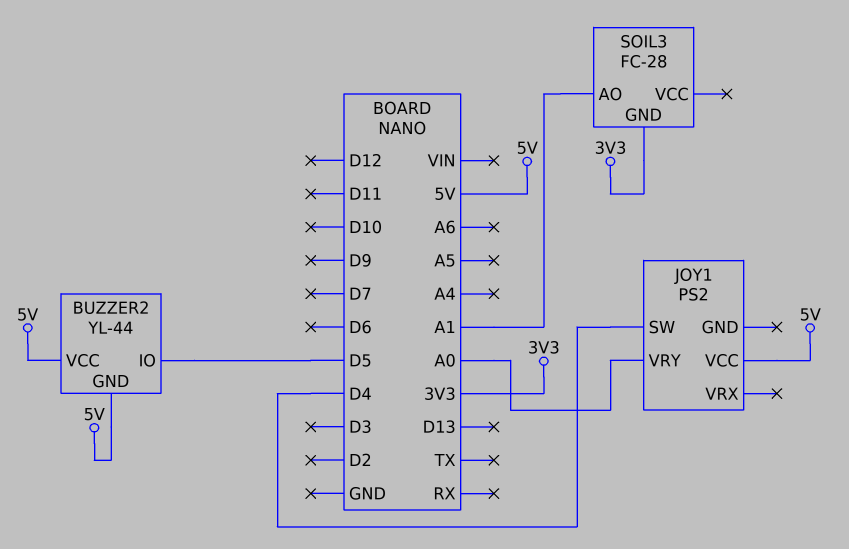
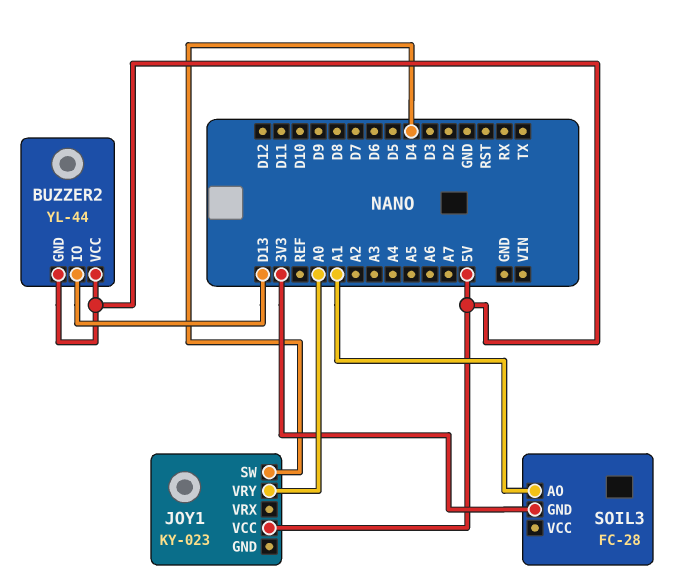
BUZZER2 pin IO: D5 -> D13
JOY1: PS2 -> KY-023

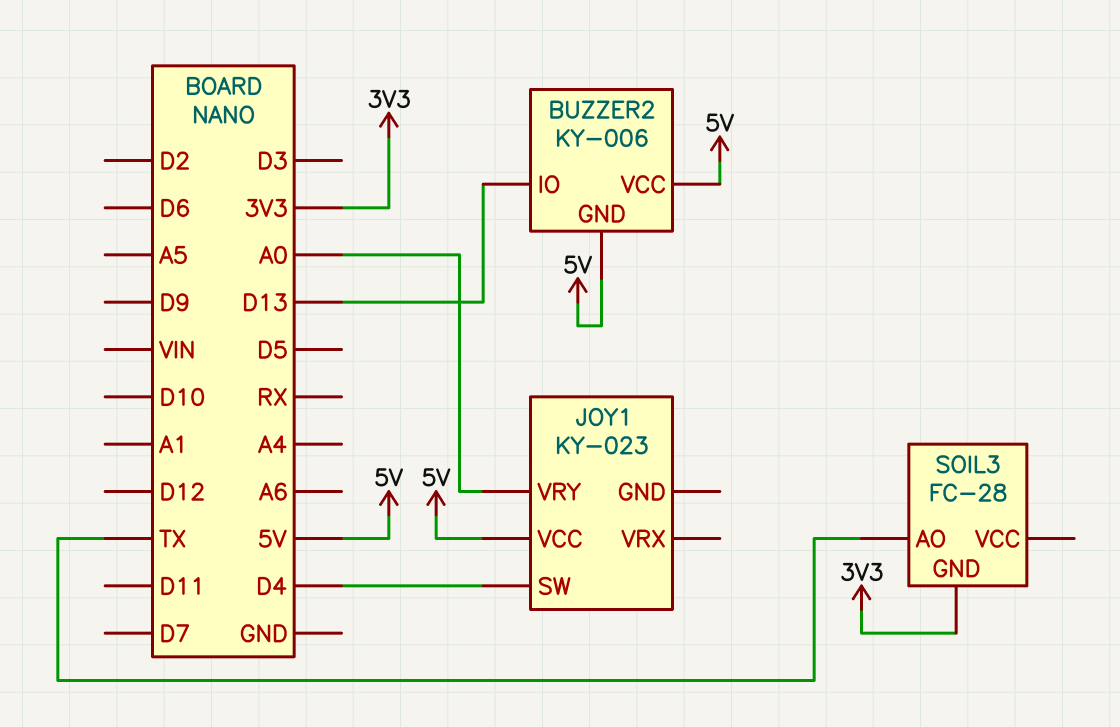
BUZZER2: YL-44 -> KY-006
SOIL3 pin AO: A1 -> TX

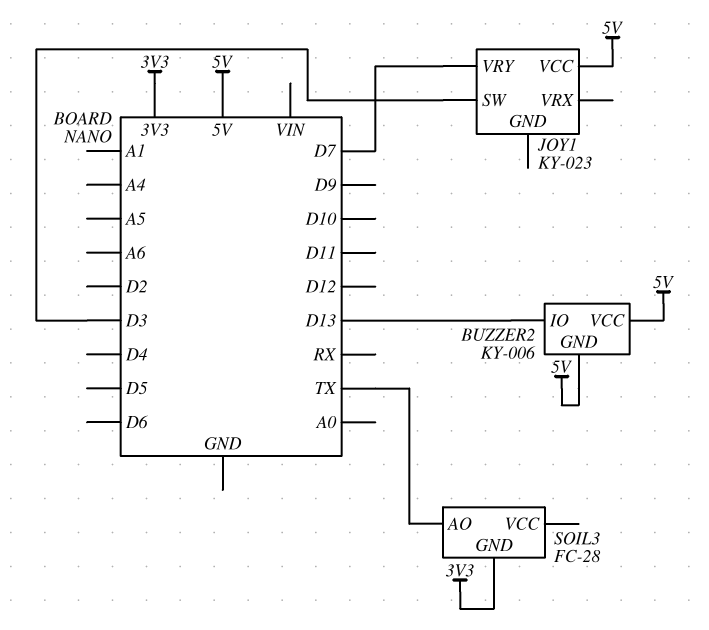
JOY1 pin SW: D4 -> D3
JOY1 pin VRY: A0 -> D7

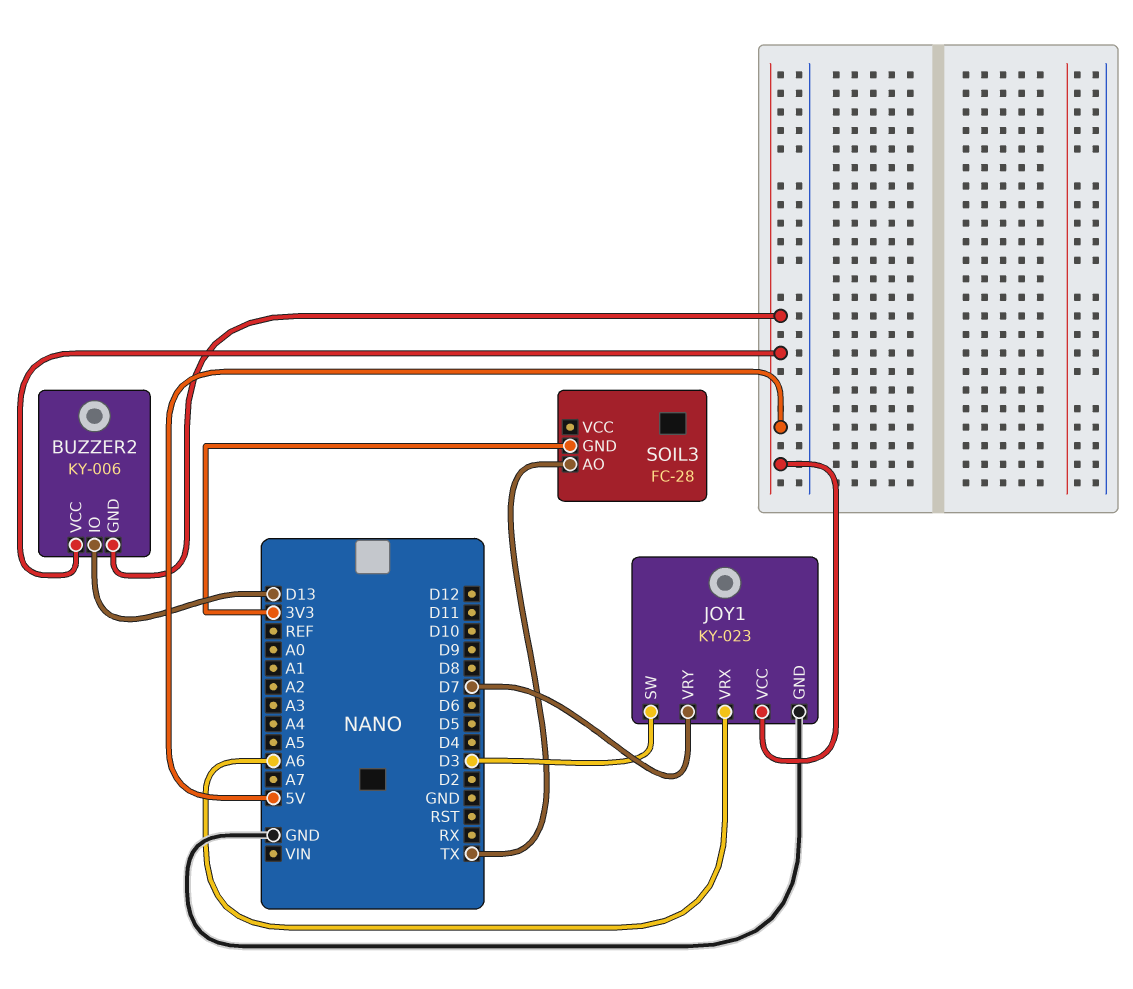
JOY1 pin GND: none -> GND
JOY1 pin VRX: none -> A6

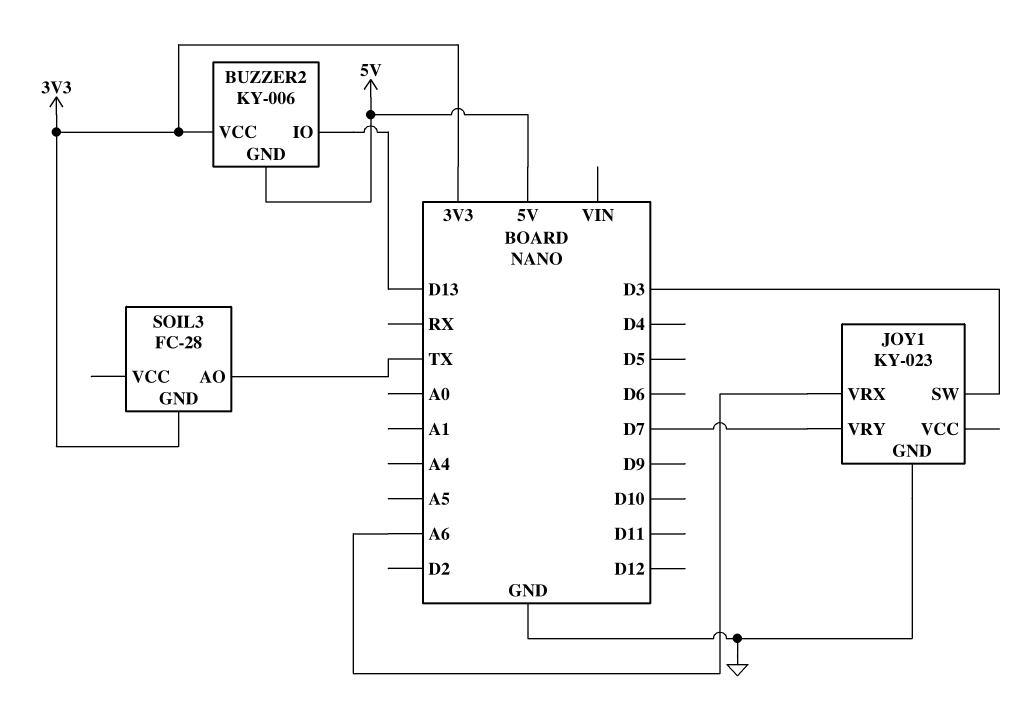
BUZZER2 pin VCC: 5V -> 3V3
JOY1 pin VCC: 5V -> none

